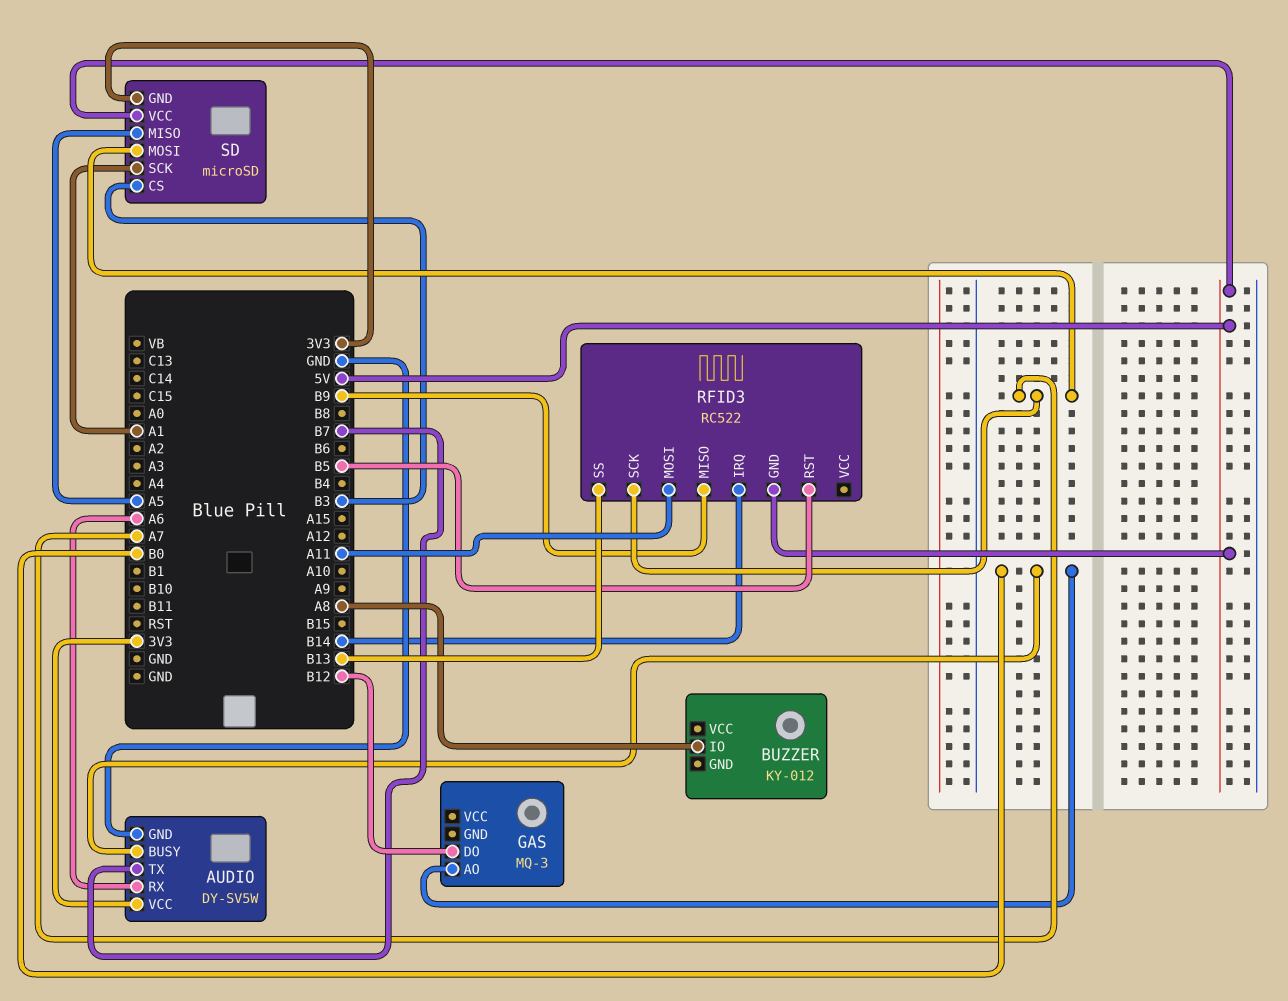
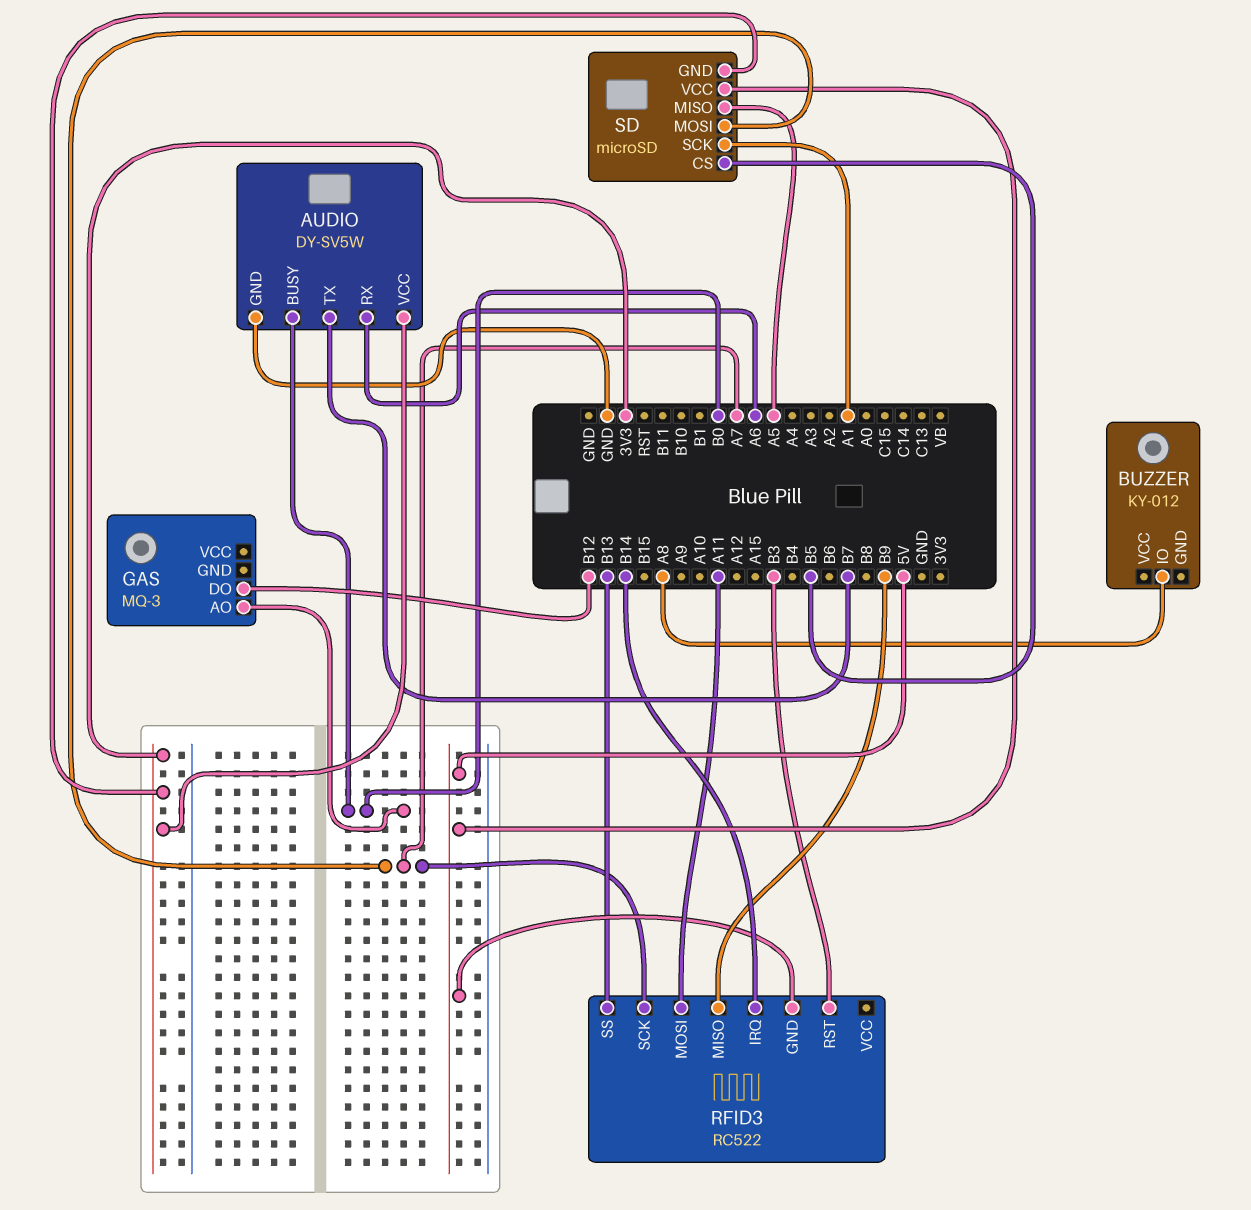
RFID3 pin RST: B5 -> B3
SD pin CS: B3 -> B5

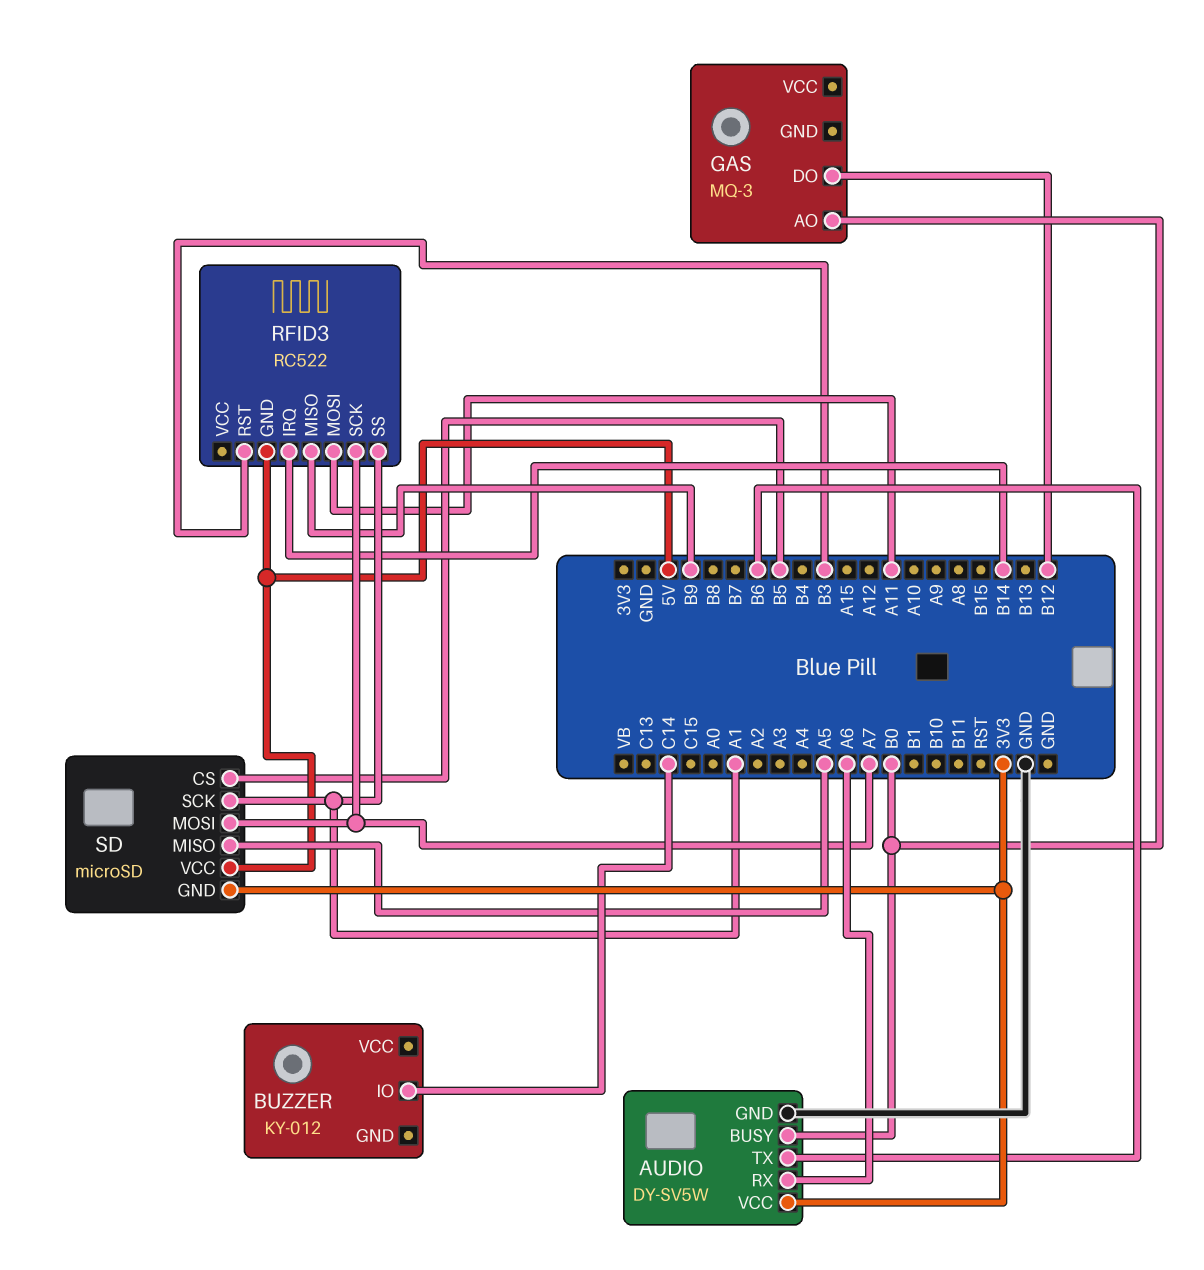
AUDIO pin TX: B7 -> B6
BUZZER pin IO: A8 -> C14
RFID3 pin SS: B13 -> A1

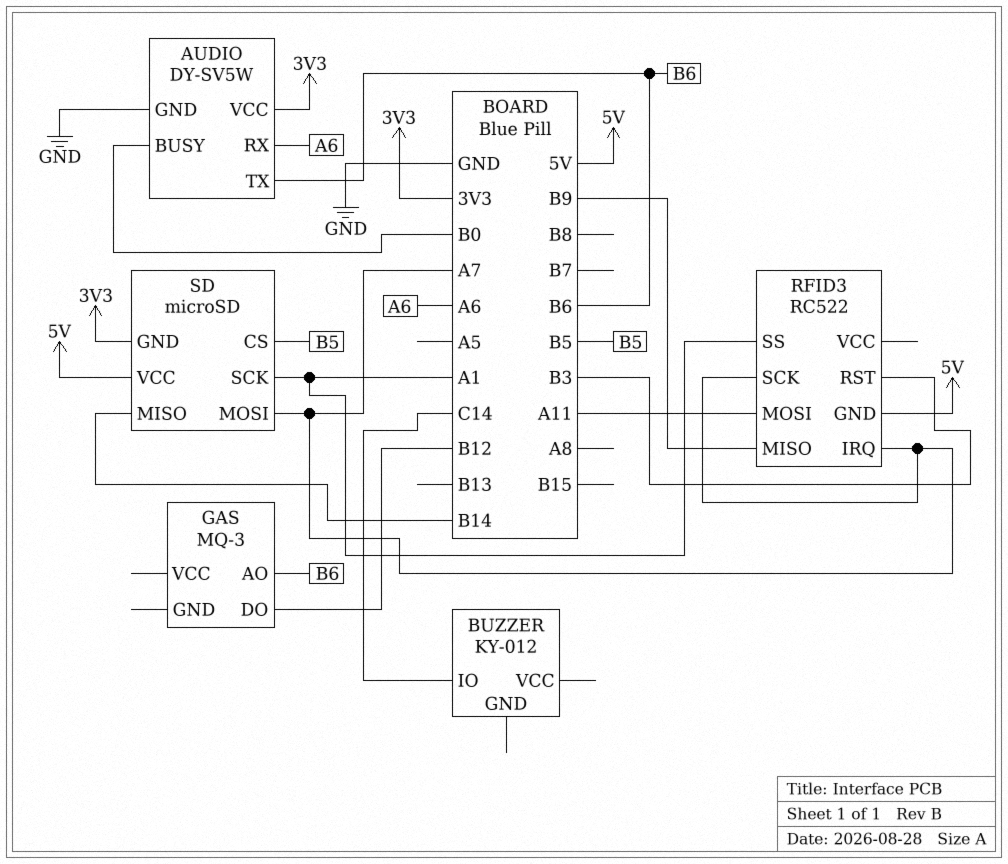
GAS pin AO: B0 -> B6
RFID3 pin IRQ: B14 -> A7
SD pin MISO: A5 -> B14

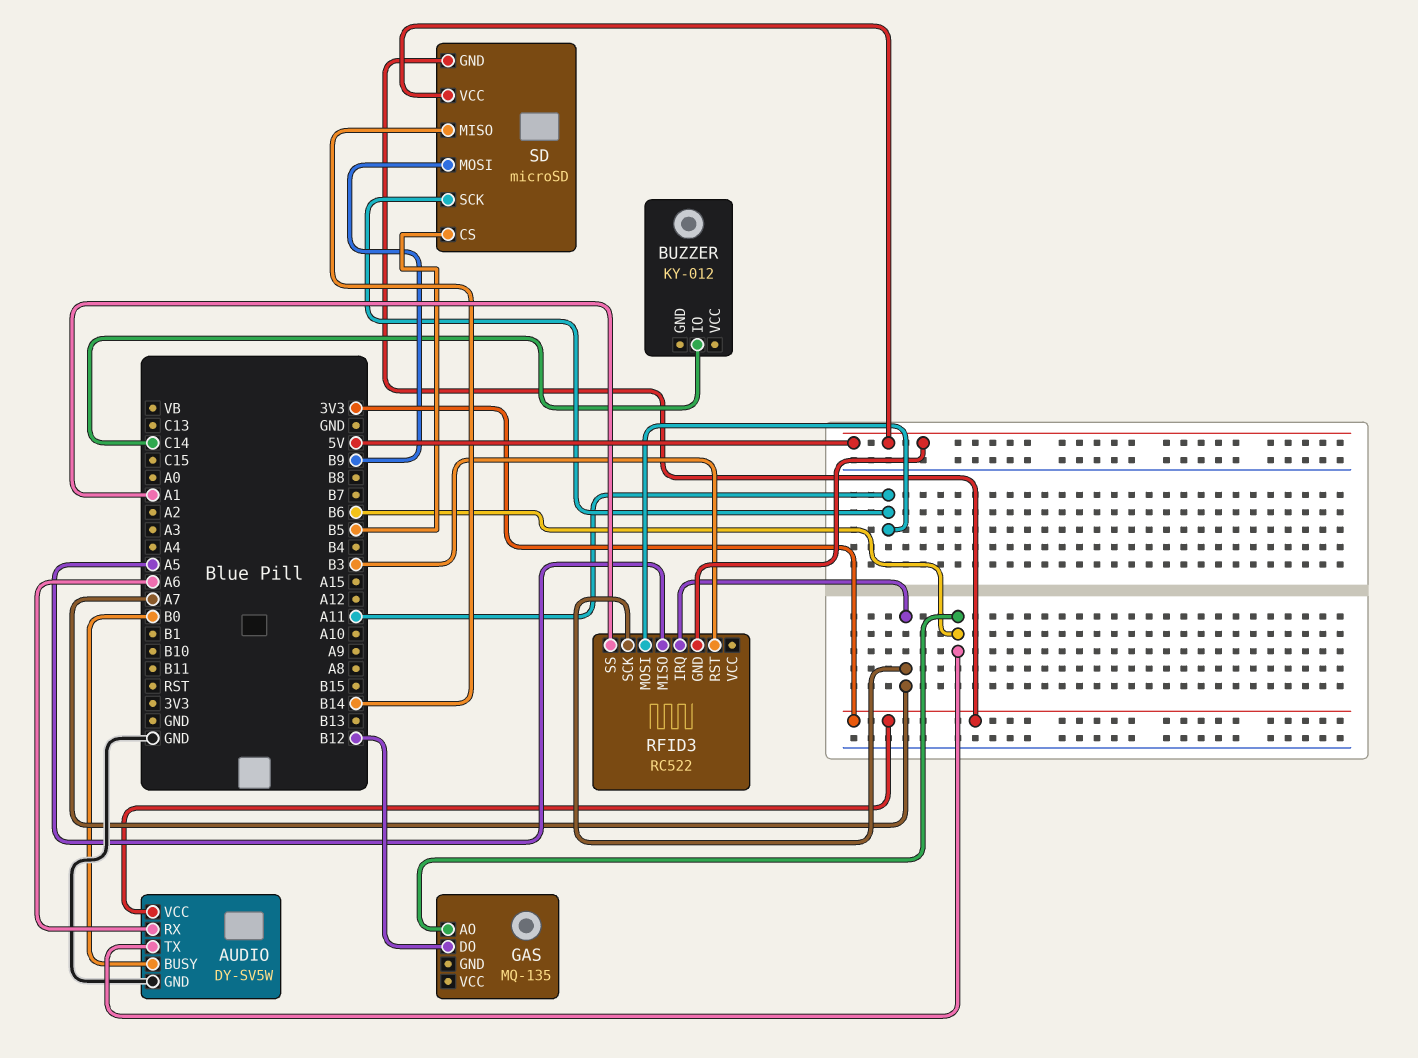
GAS: MQ-3 -> MQ-135
RFID3 pin MISO: B9 -> A5
SD pin MOSI: A7 -> B9
SD pin SCK: A1 -> A11

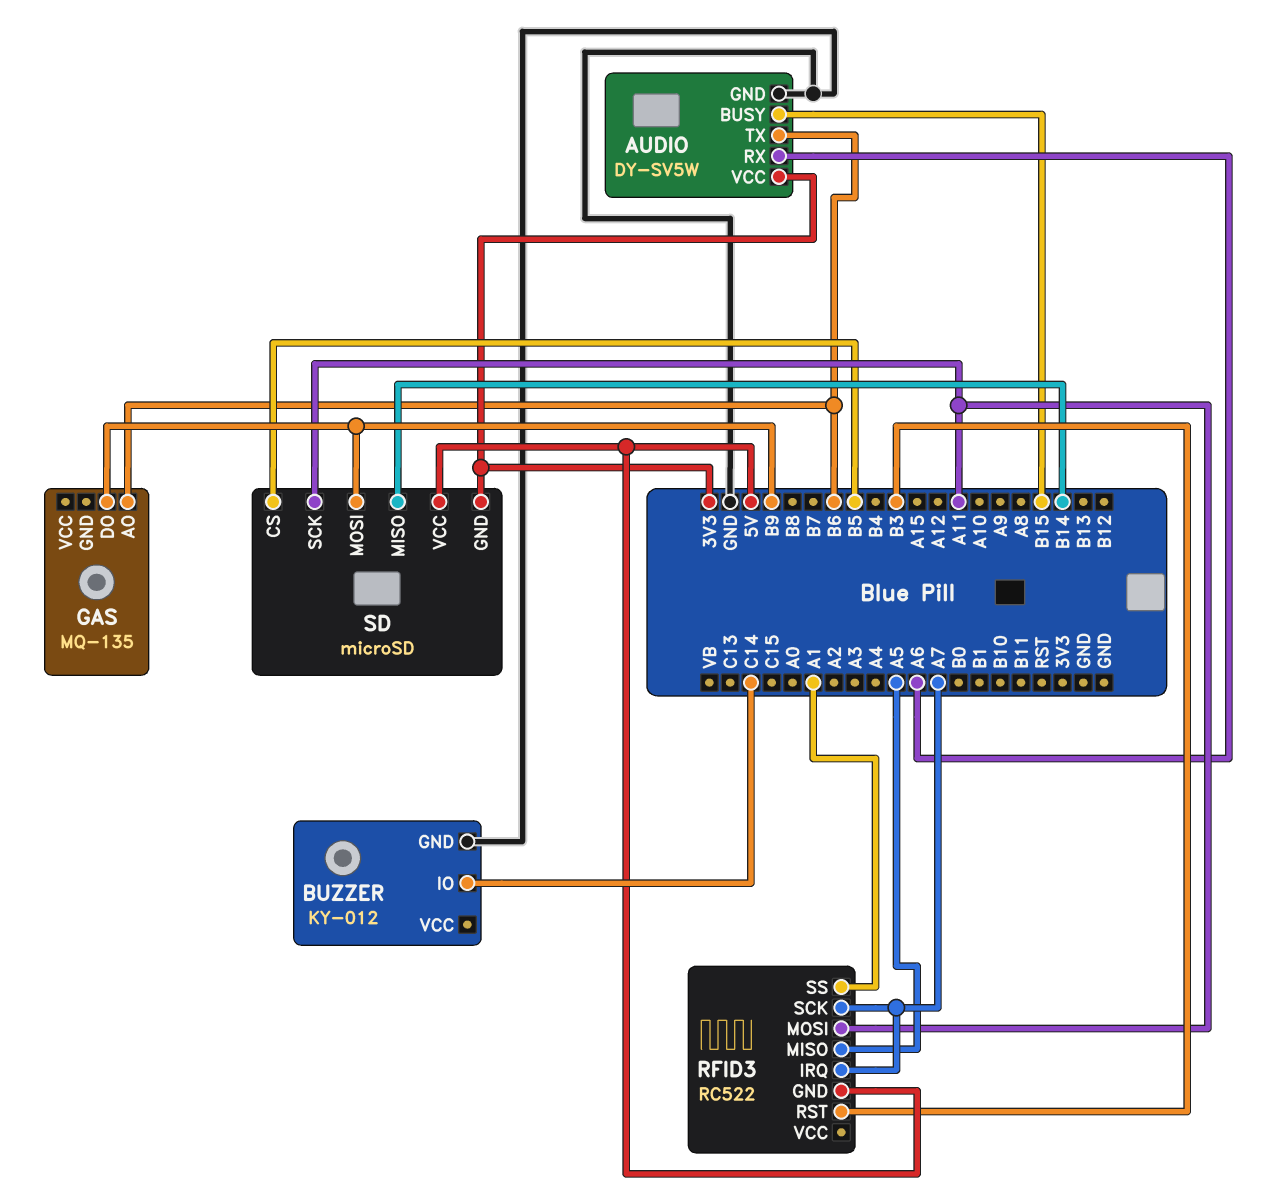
AUDIO pin BUSY: B0 -> B15
BUZZER pin GND: none -> GND
GAS pin DO: B12 -> B9

